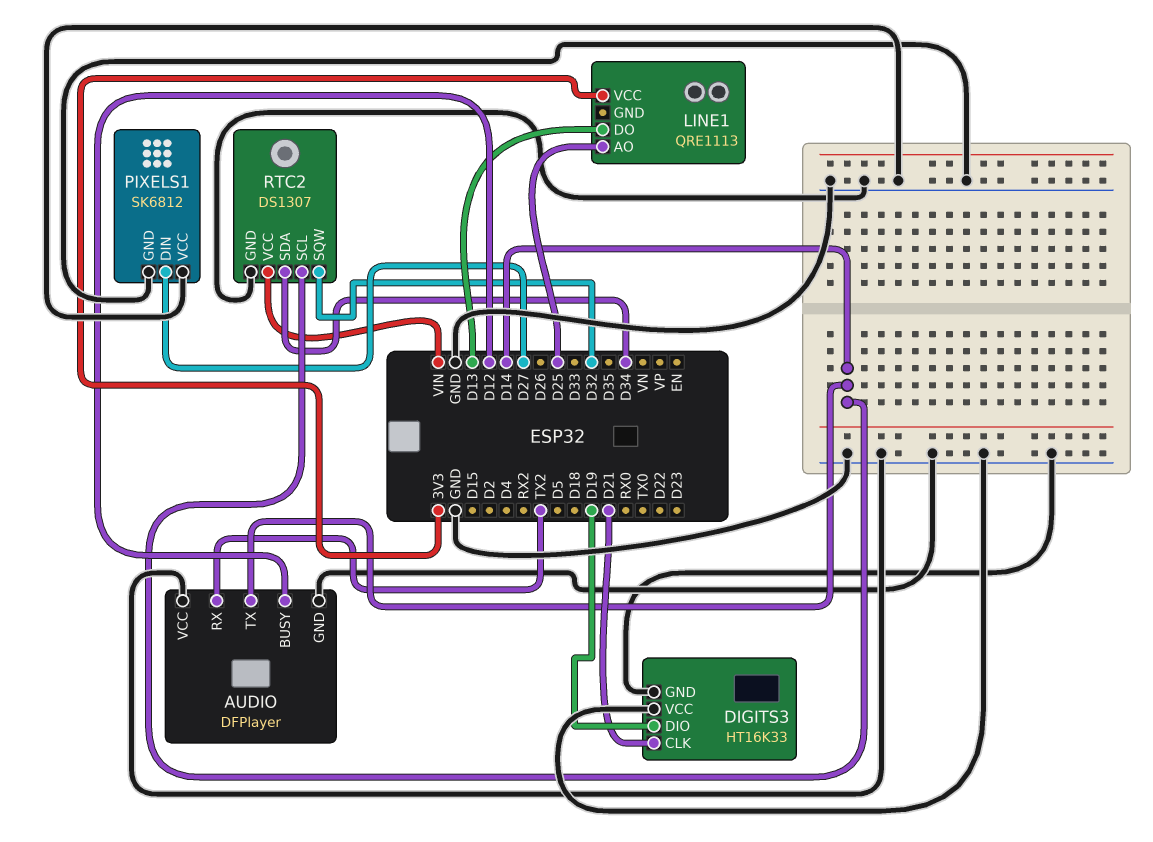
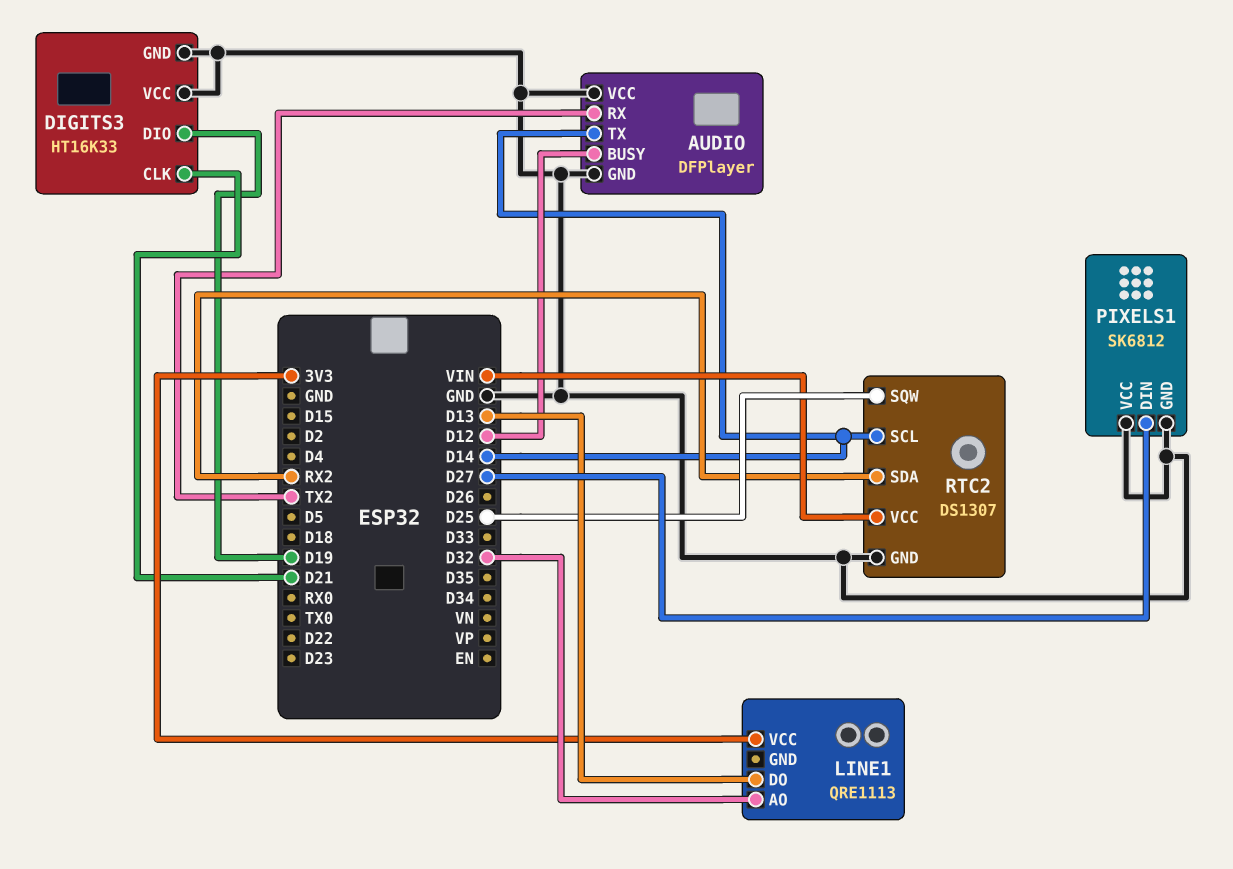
LINE1 pin AO: D25 -> D32
RTC2 pin SDA: D34 -> RX2
RTC2 pin SQW: D32 -> D25

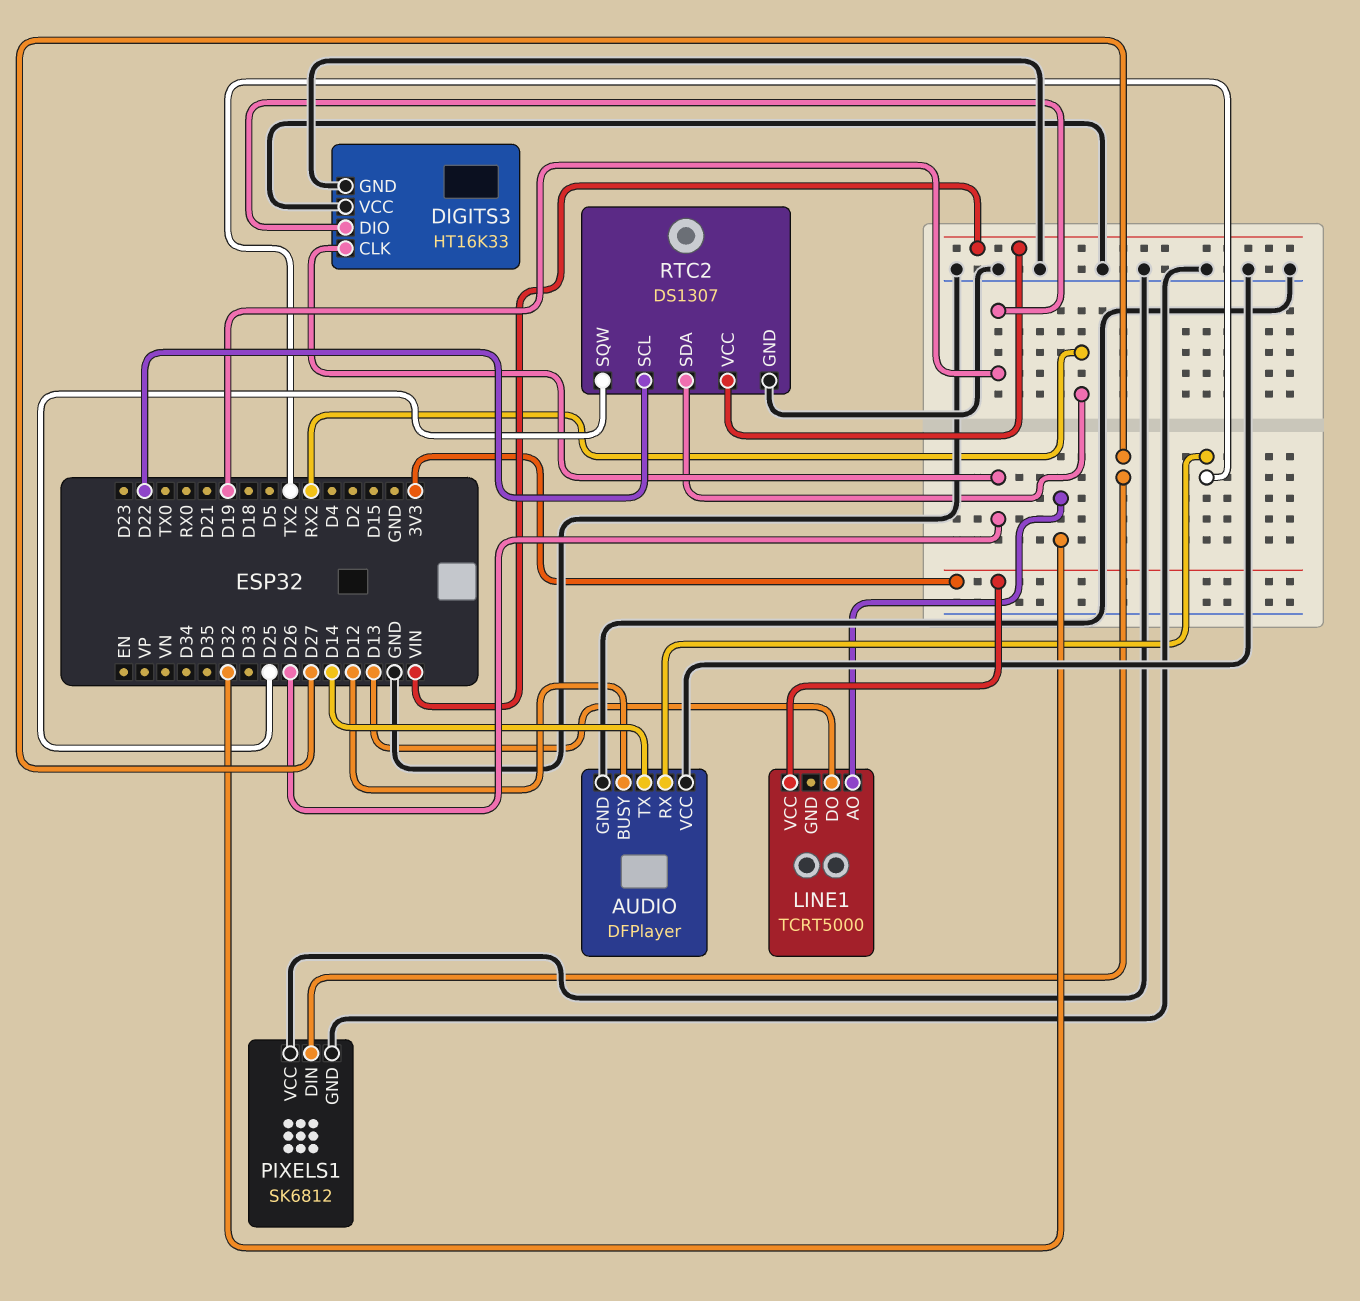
DIGITS3 pin CLK: D21 -> D26
LINE1: QRE1113 -> TCRT5000
RTC2 pin SCL: D14 -> D22

